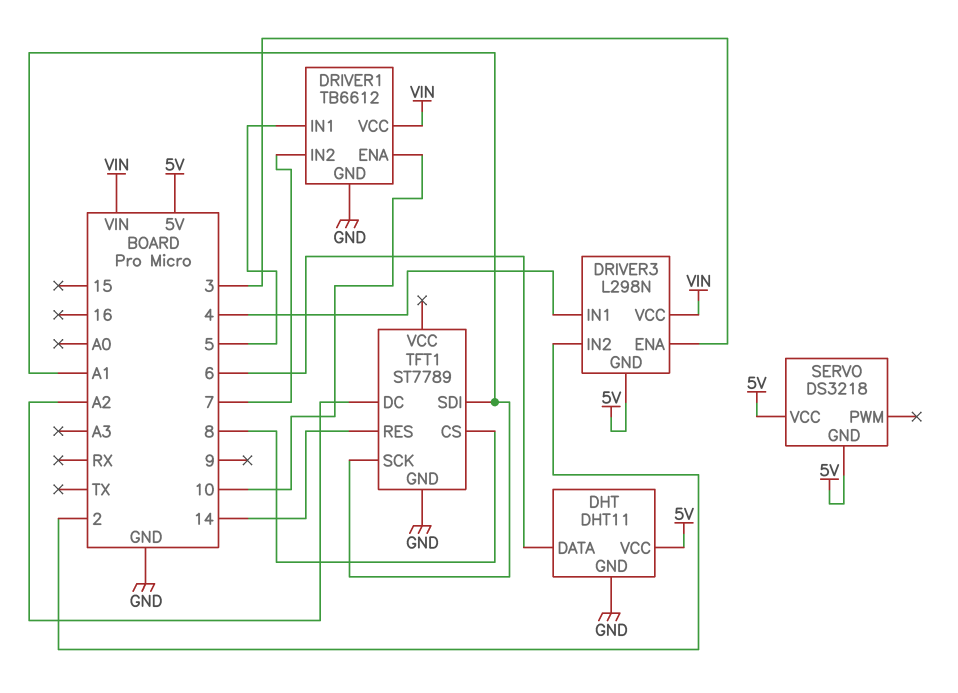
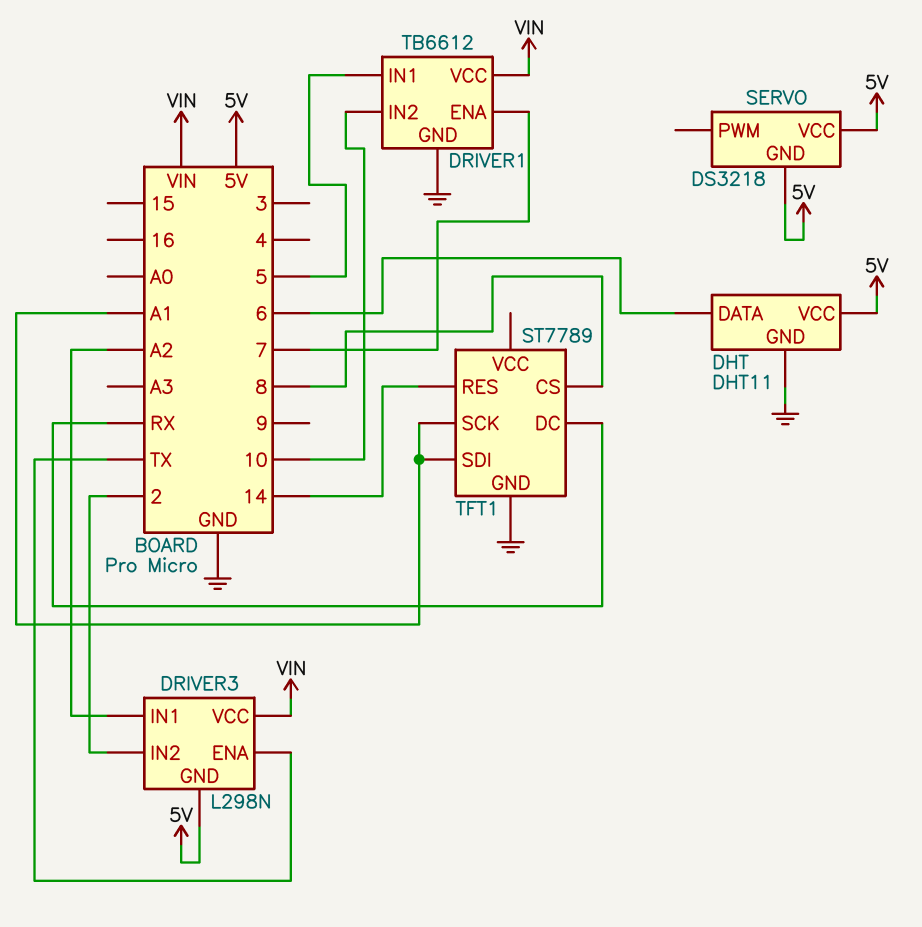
DRIVER1 pin ENA: 10 -> 7
DRIVER1 pin IN2: 7 -> 10
DRIVER3 pin ENA: 3 -> TX
DRIVER3 pin IN1: 4 -> A2
TFT1 pin DC: A2 -> RX

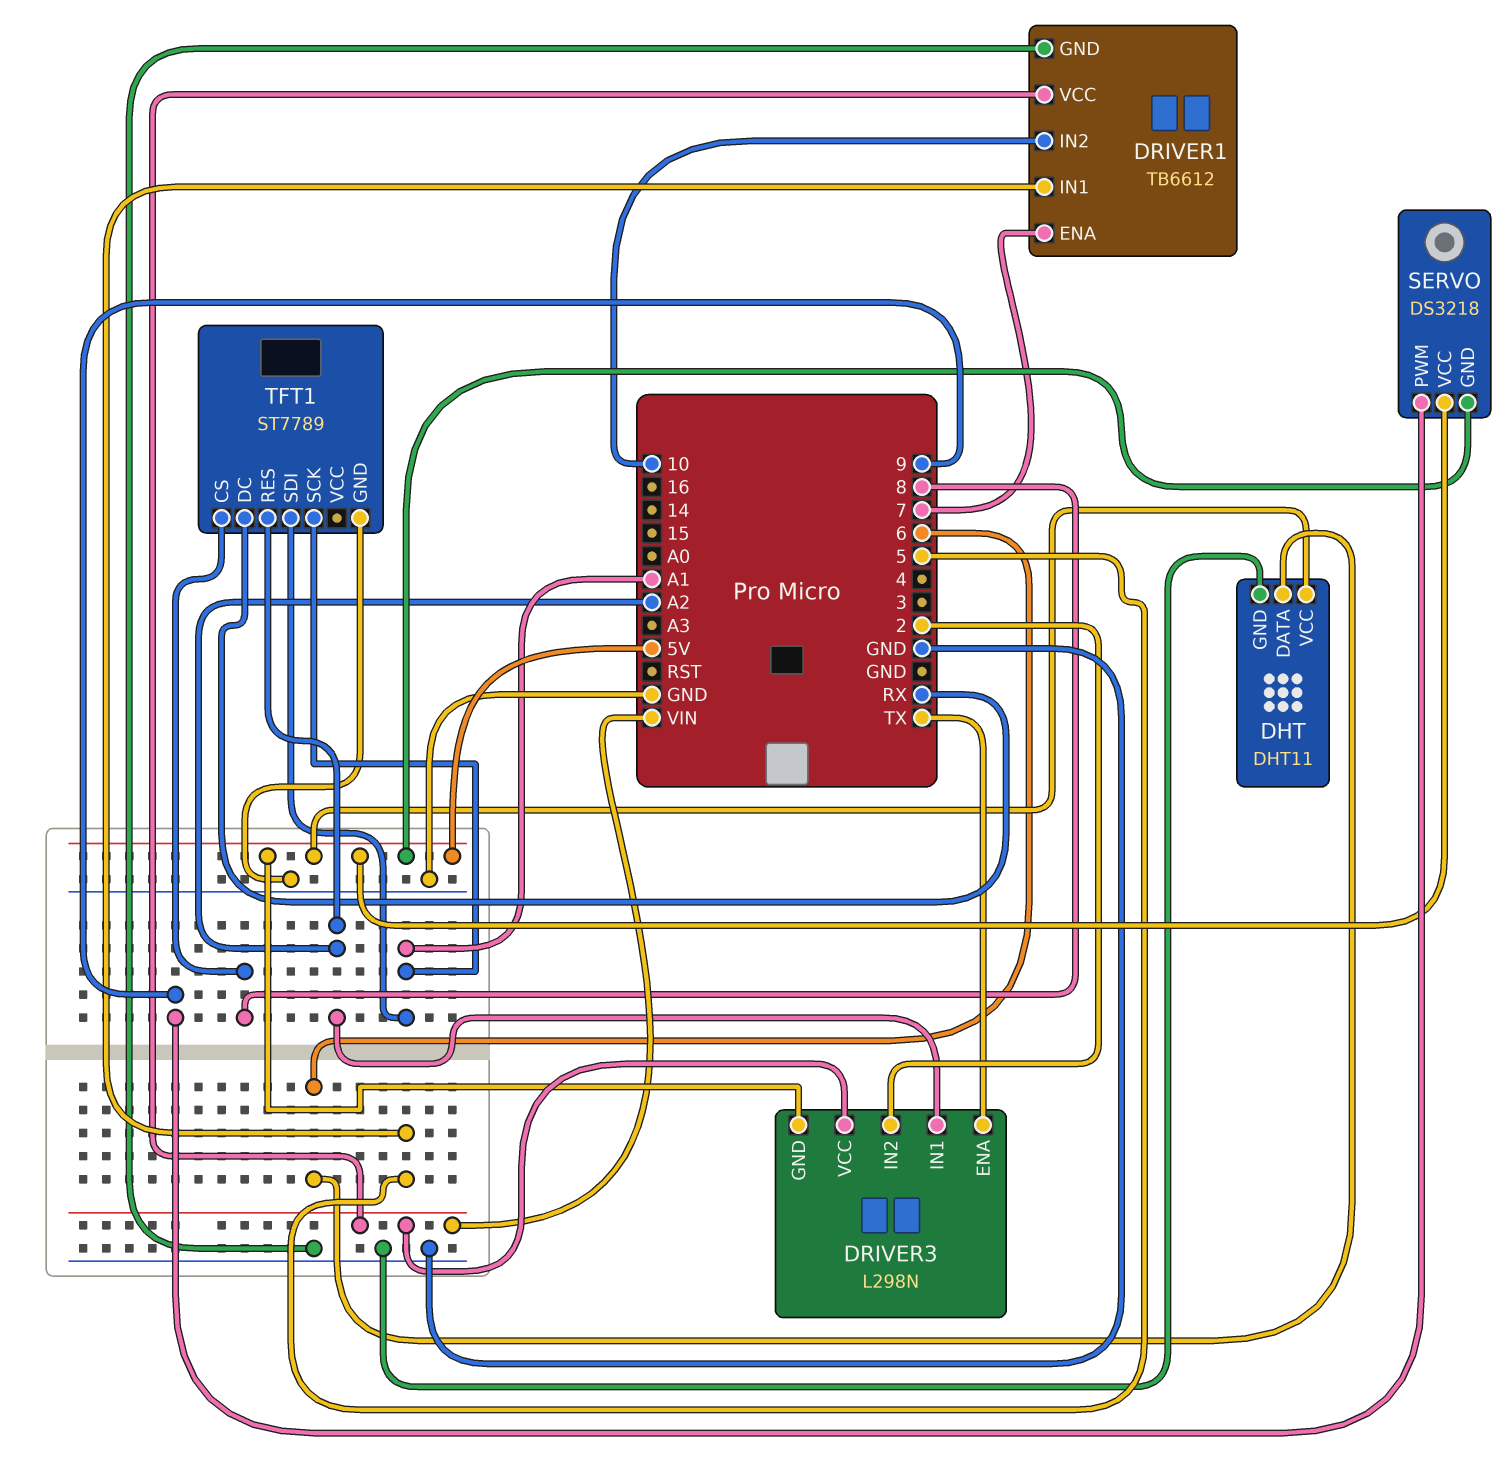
SERVO pin PWM: none -> 9
TFT1 pin RES: 14 -> A2

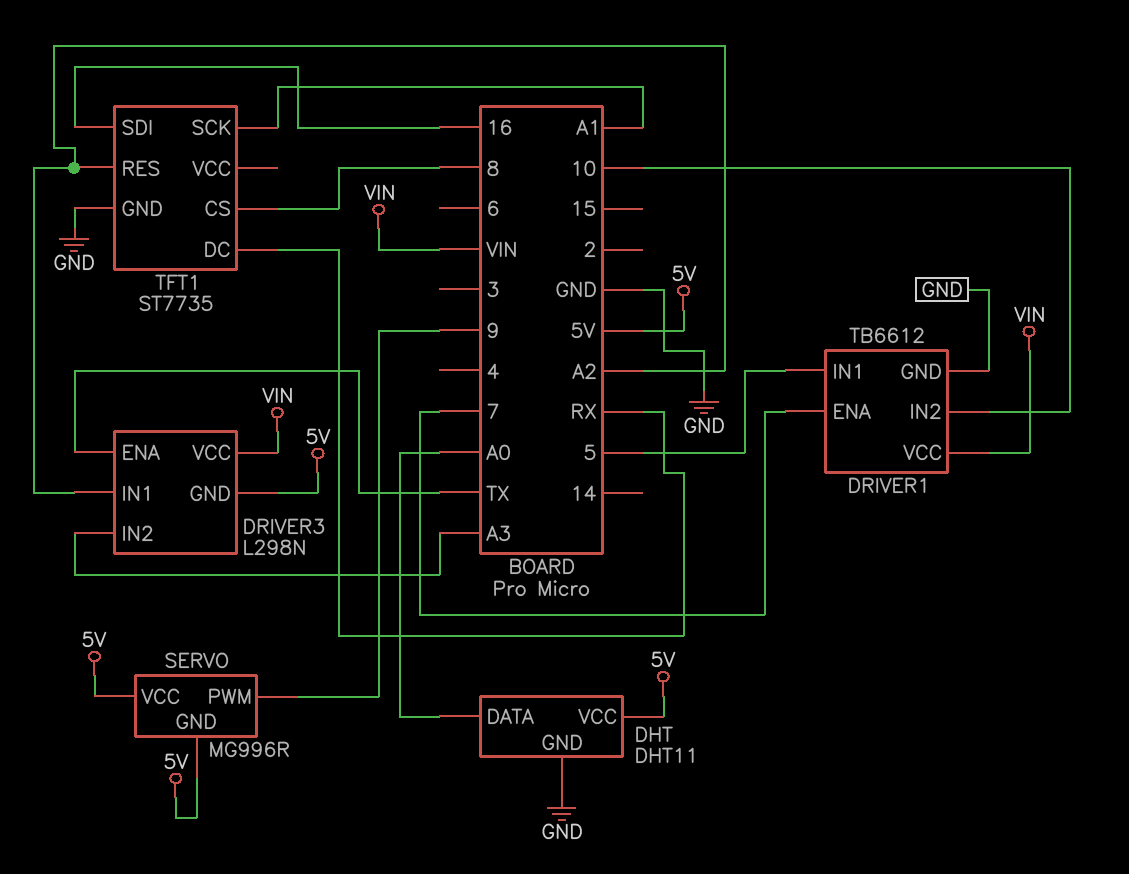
DHT pin DATA: 6 -> A0
DRIVER3 pin IN2: 2 -> A3
SERVO: DS3218 -> MG996R
TFT1: ST7789 -> ST7735
TFT1 pin SDI: A1 -> 16

